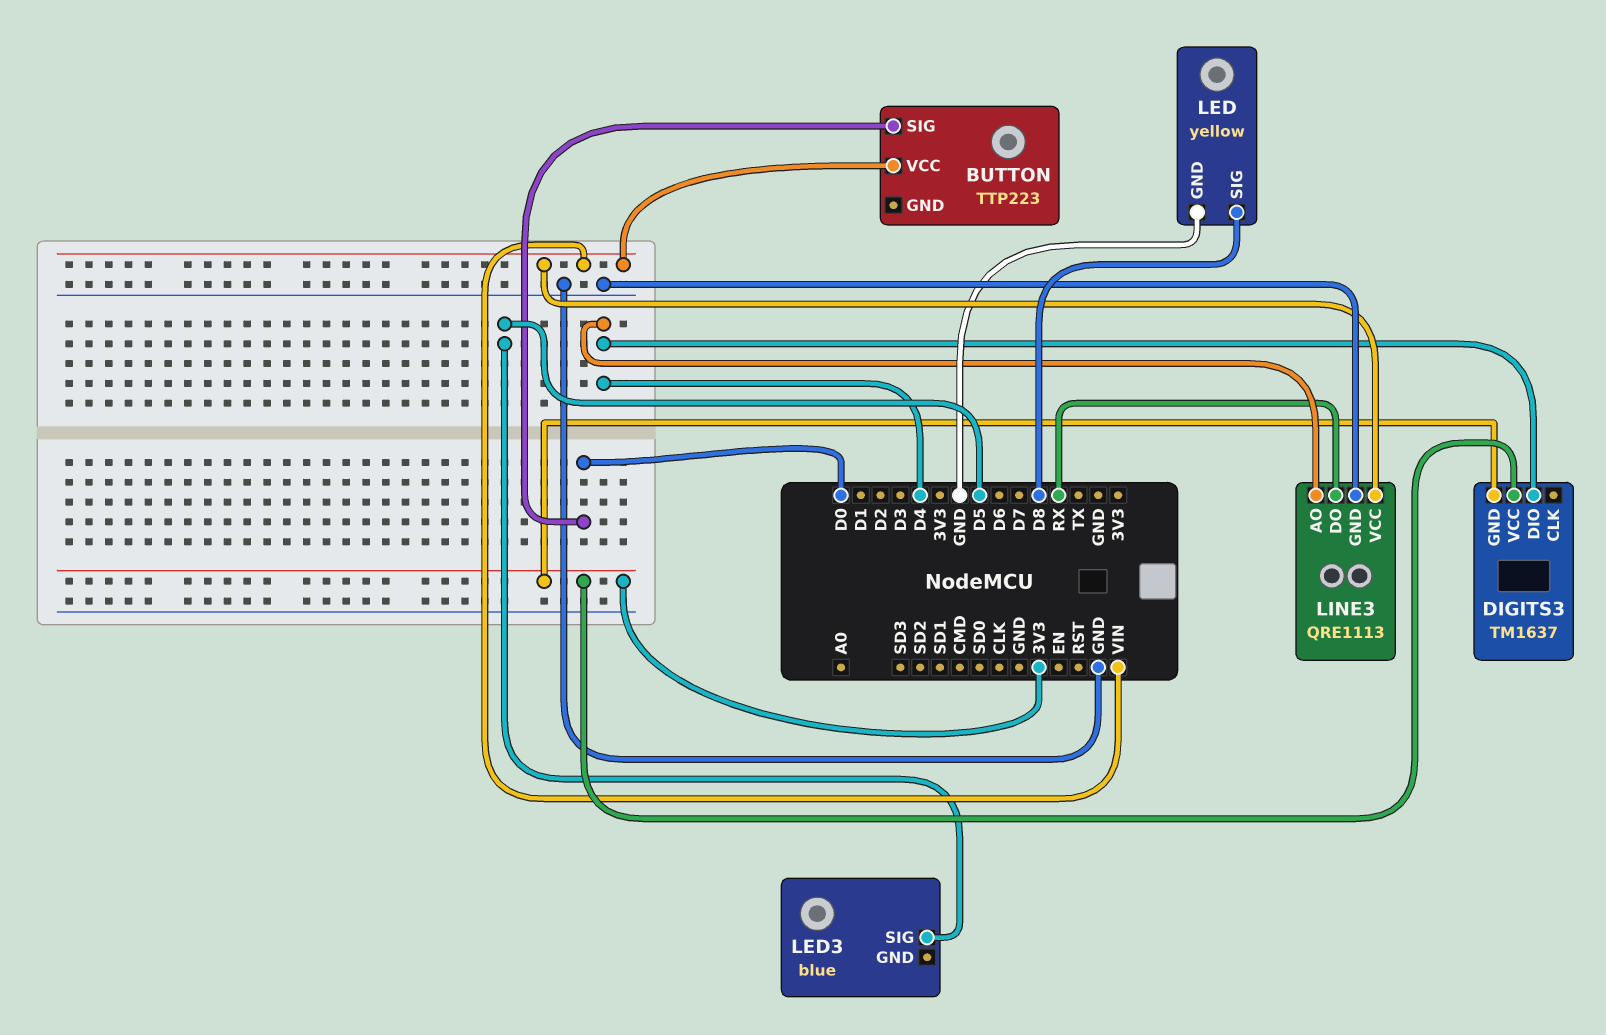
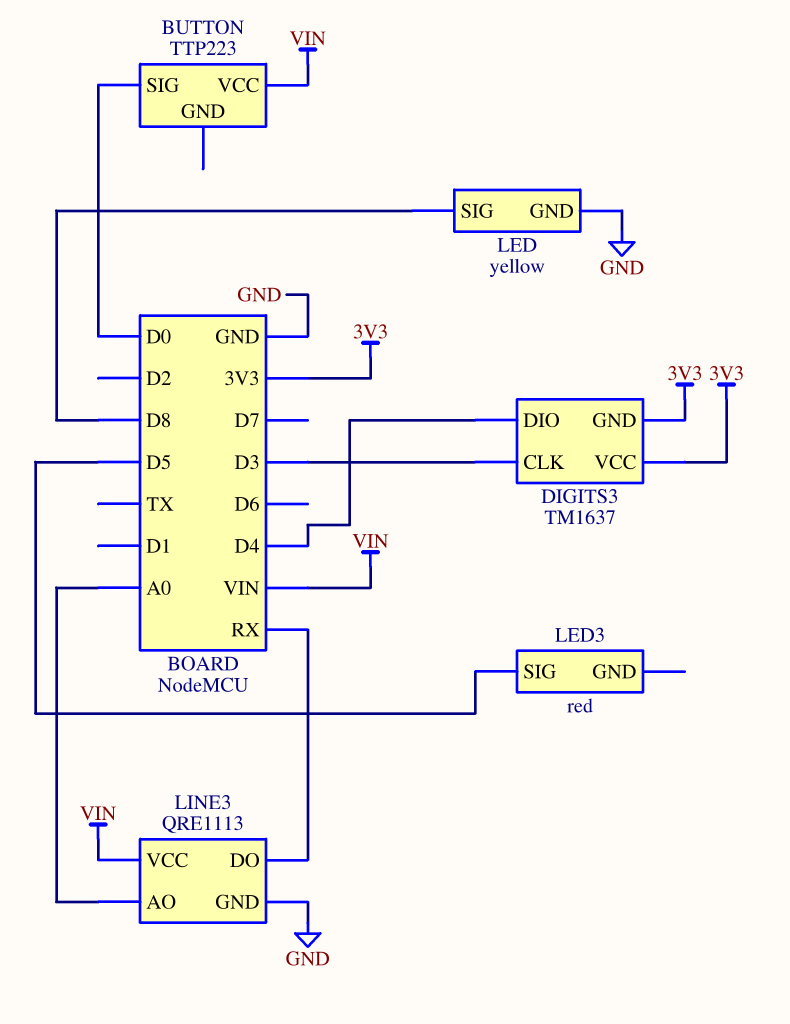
DIGITS3 pin CLK: none -> D3
LED3: blue -> red
LINE3 pin AO: D4 -> A0

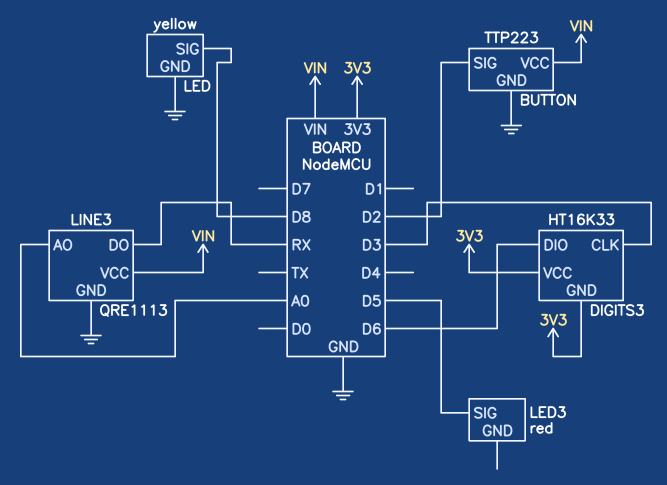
BUTTON pin GND: none -> GND
BUTTON pin SIG: D0 -> D2
DIGITS3: TM1637 -> HT16K33
DIGITS3 pin DIO: D4 -> D6

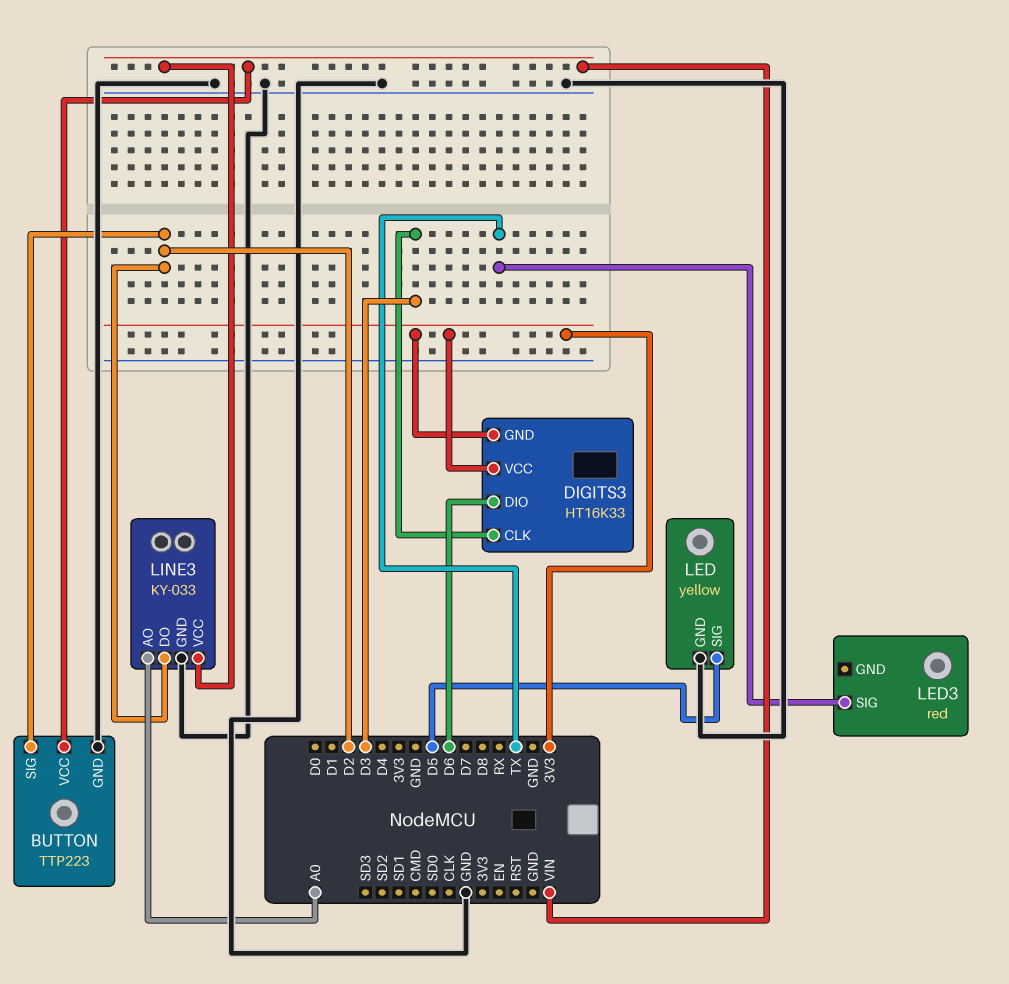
LED pin SIG: D8 -> D5
LED3 pin SIG: D5 -> TX
LINE3: QRE1113 -> KY-033
LINE3 pin DO: RX -> D2

